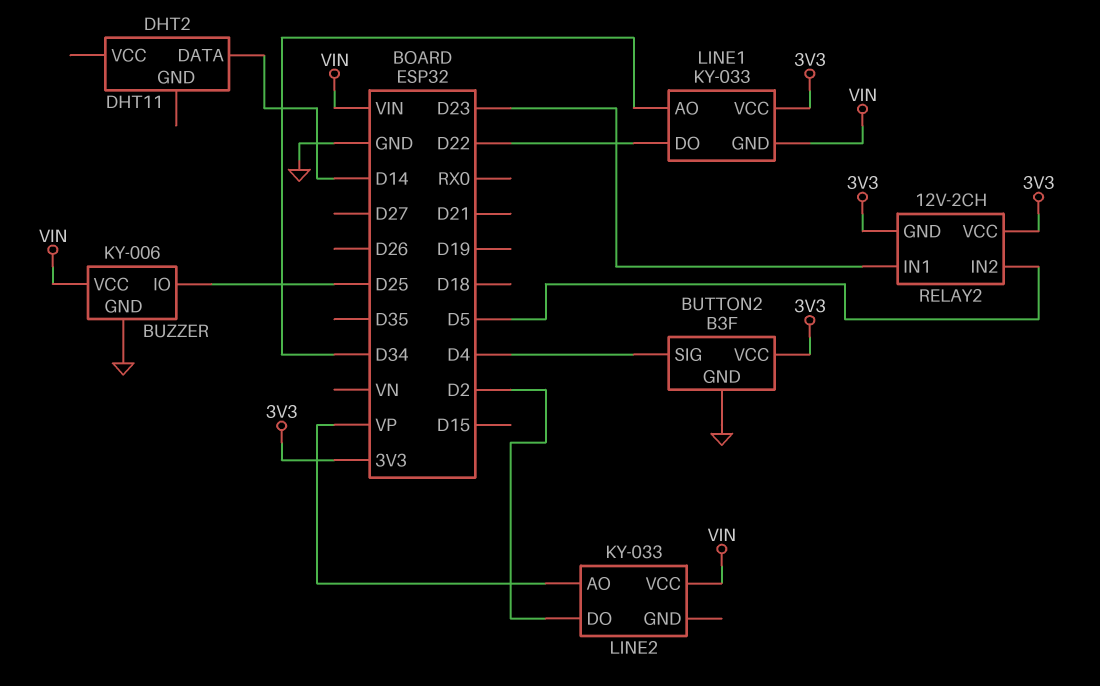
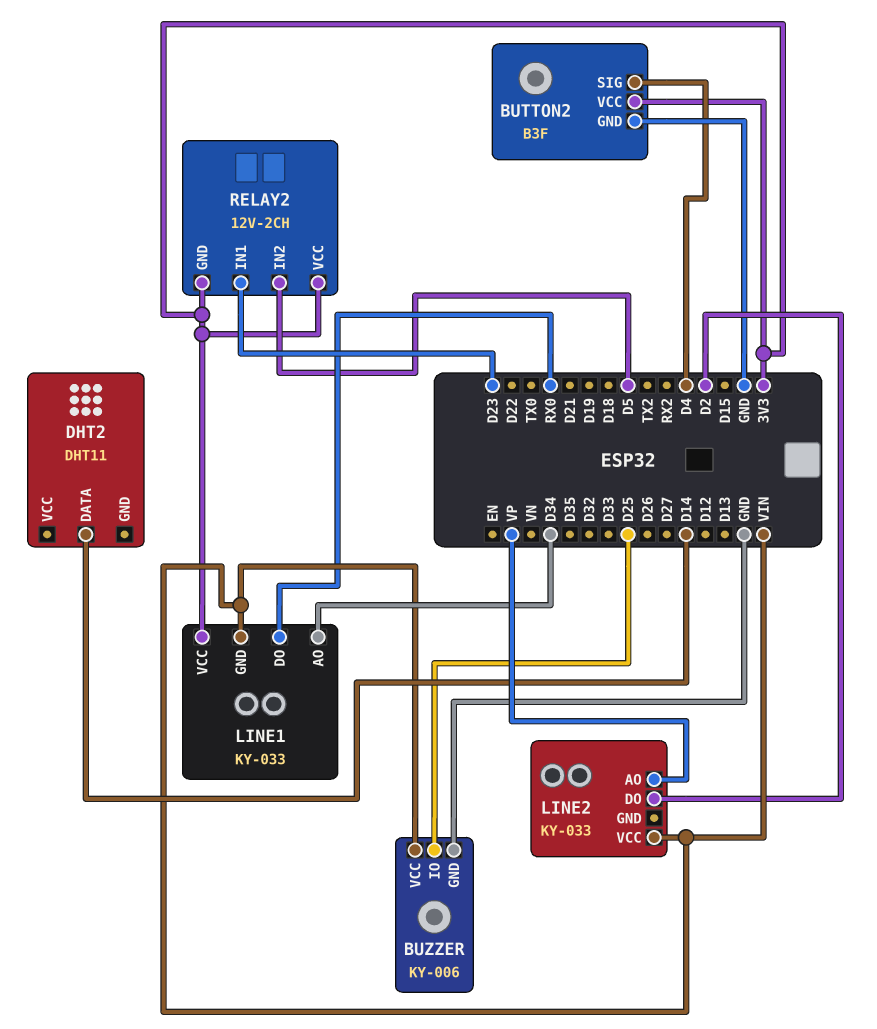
LINE1 pin DO: D22 -> RX0

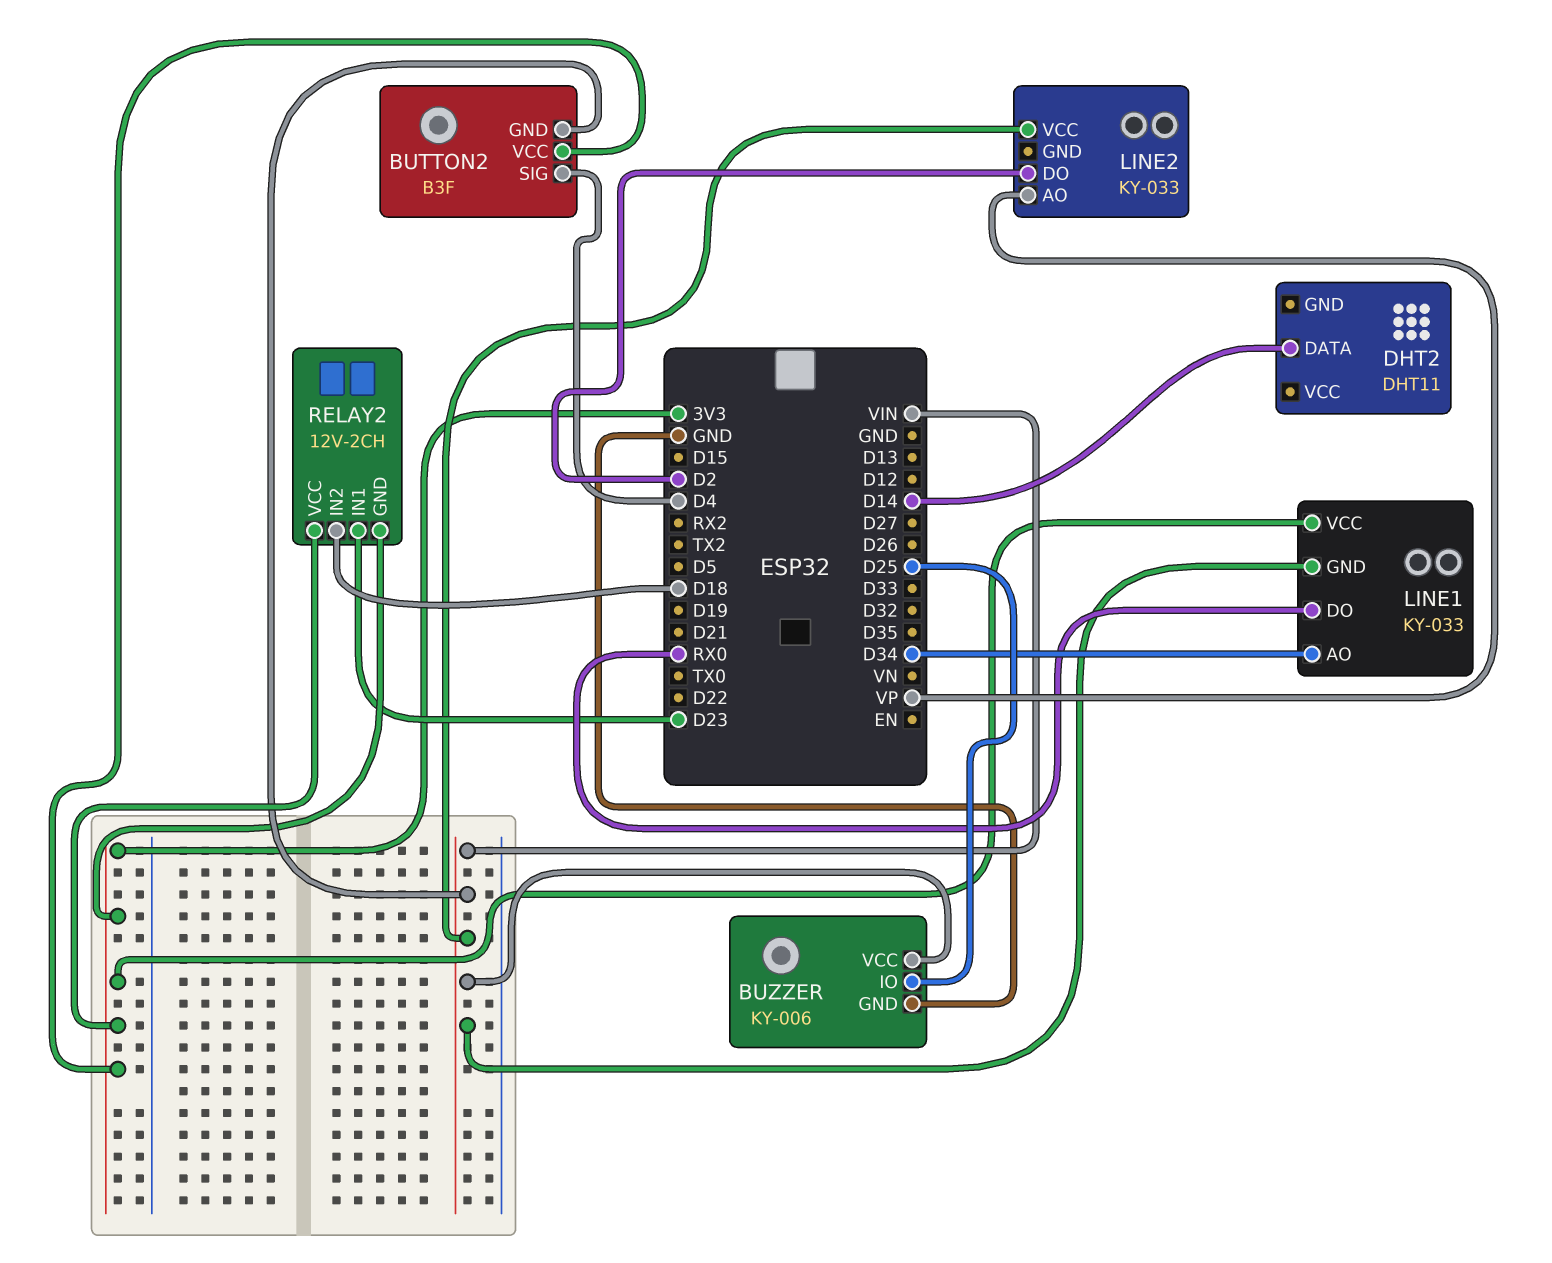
BUTTON2 pin GND: GND -> VIN
RELAY2 pin IN2: D5 -> D18

